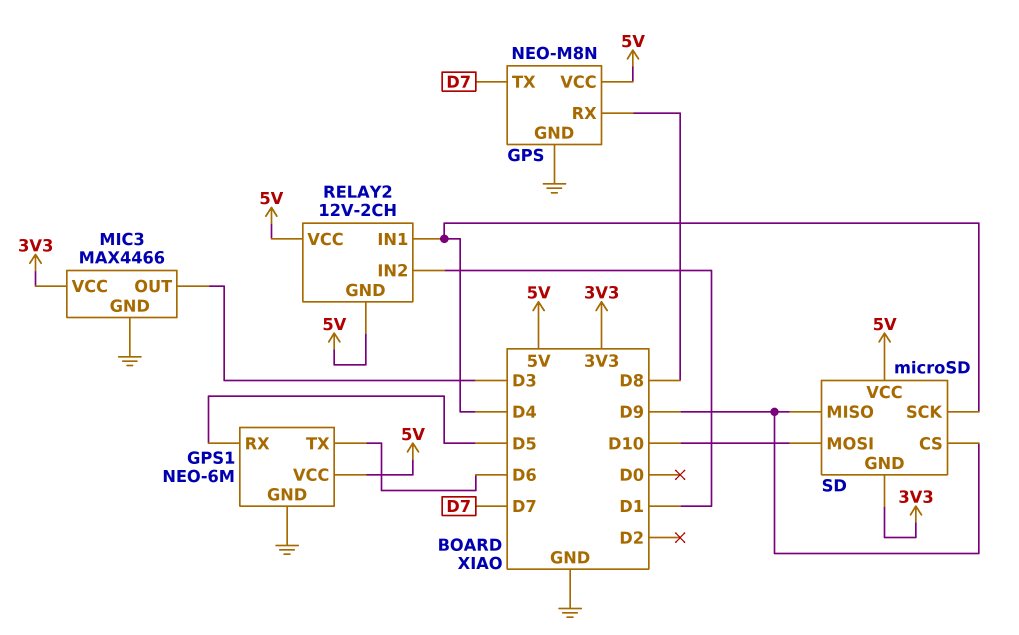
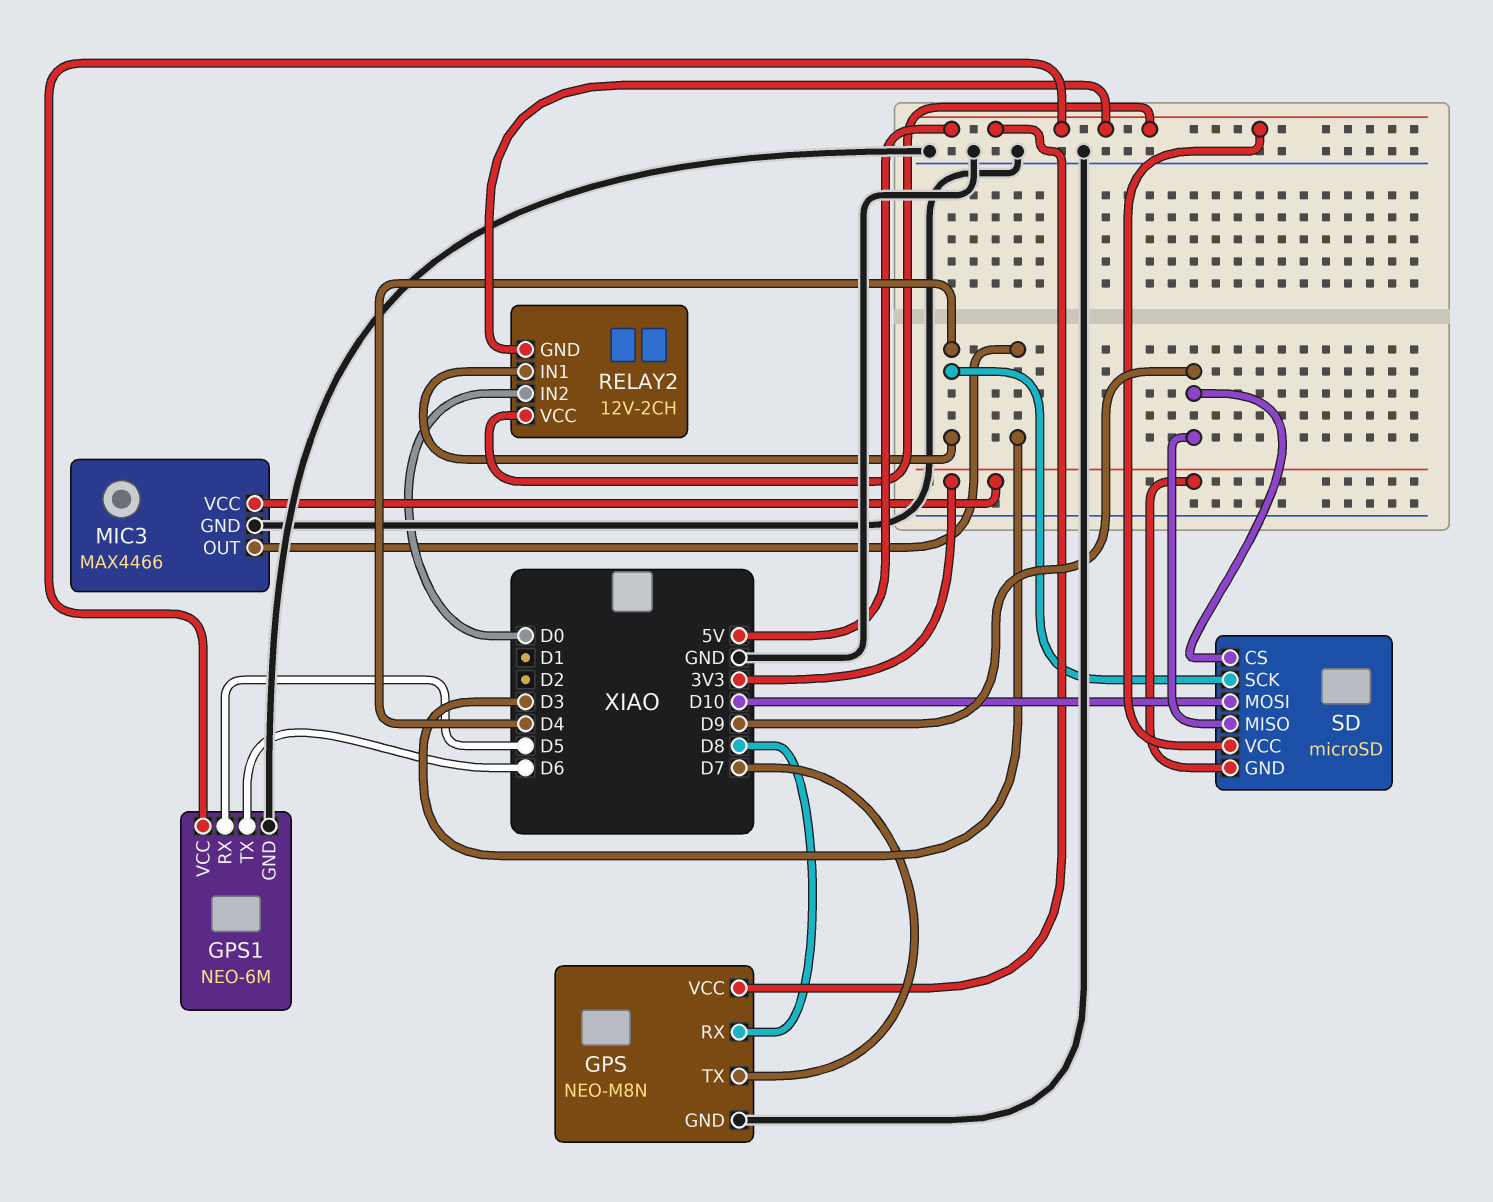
RELAY2 pin IN2: D1 -> D0

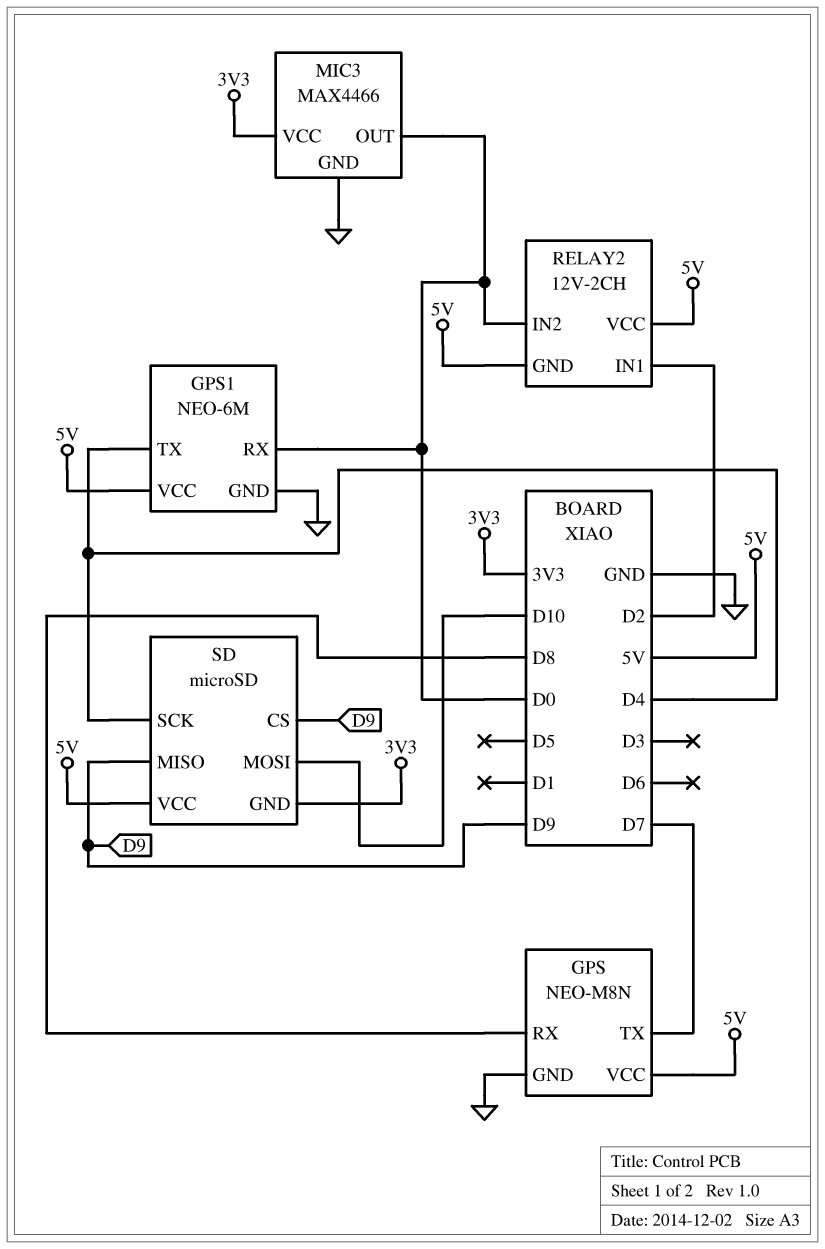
GPS1 pin RX: D5 -> D0
GPS1 pin TX: D6 -> D4
MIC3 pin OUT: D3 -> D0
RELAY2 pin IN1: D4 -> D2

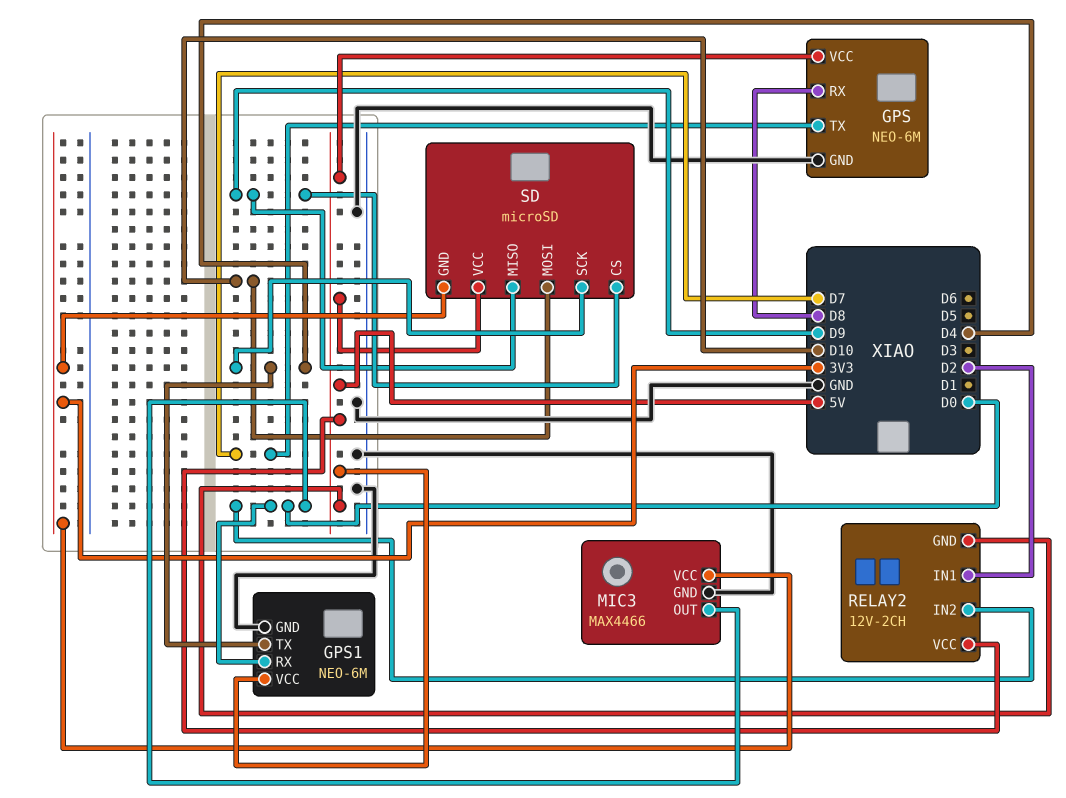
GPS: NEO-M8N -> NEO-6M

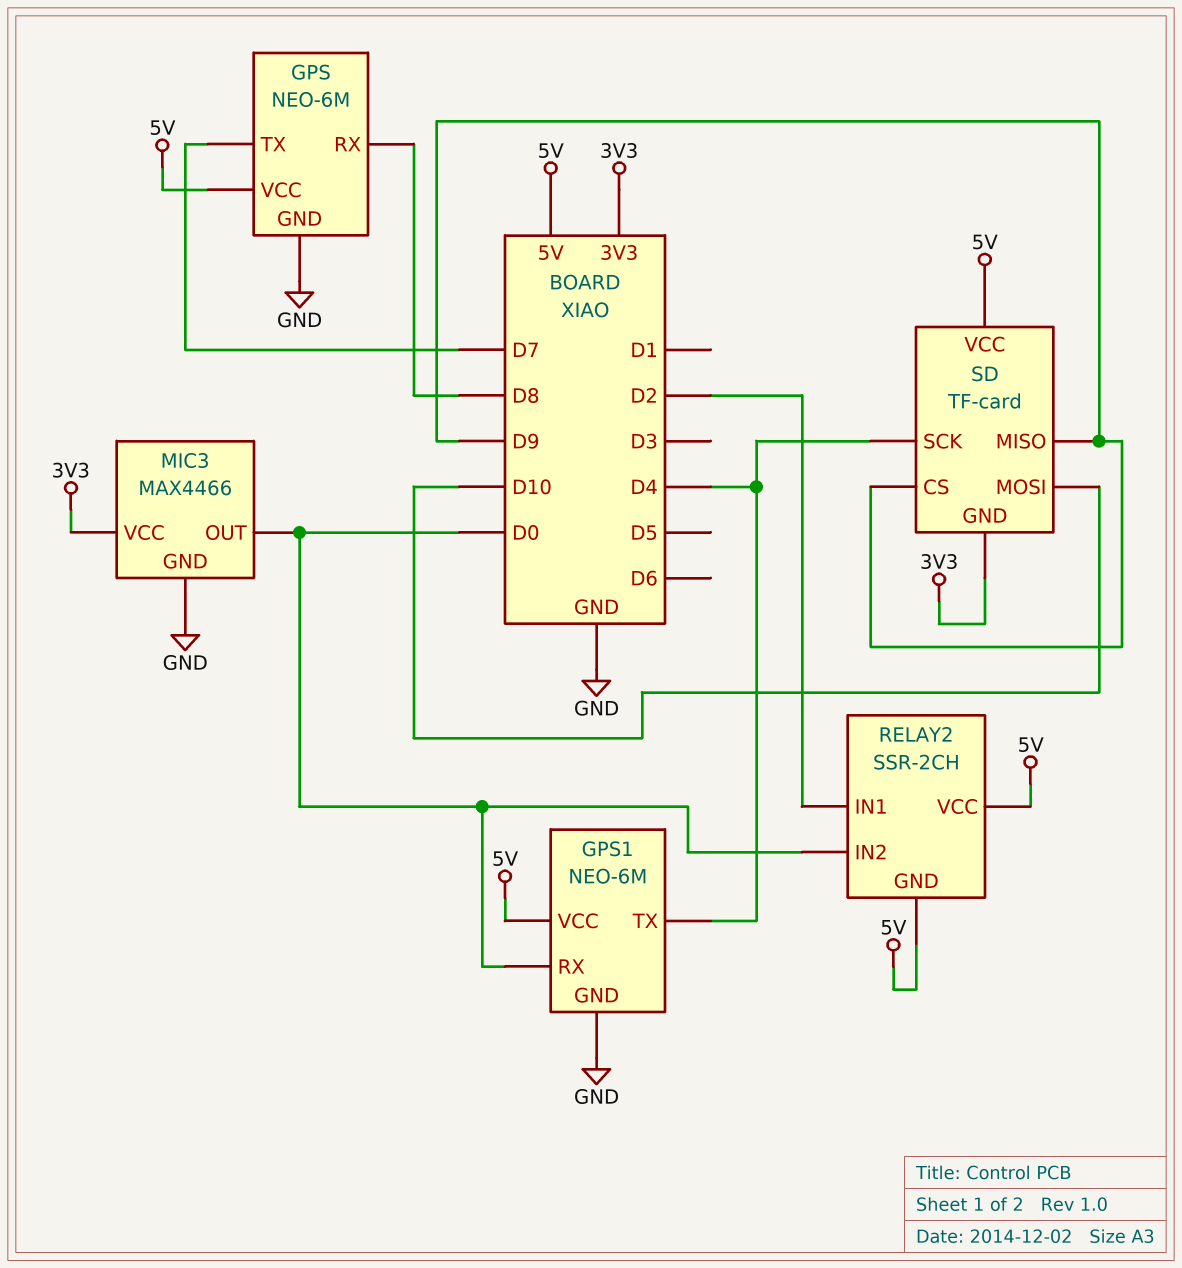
RELAY2: 12V-2CH -> SSR-2CH
SD: microSD -> TF-card

